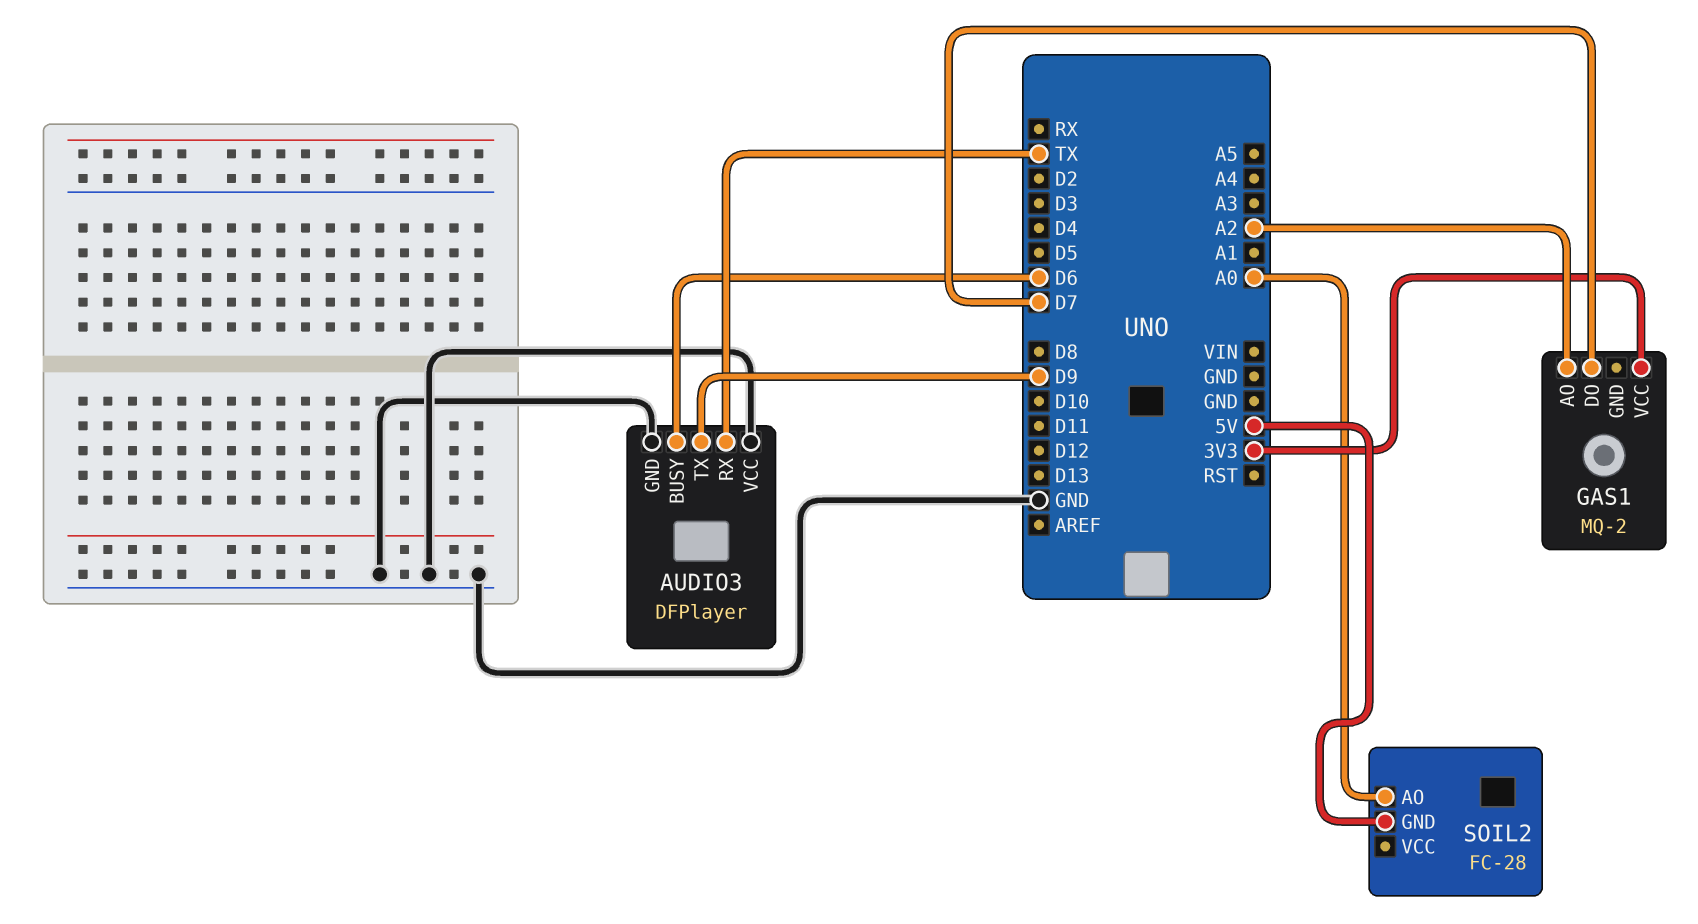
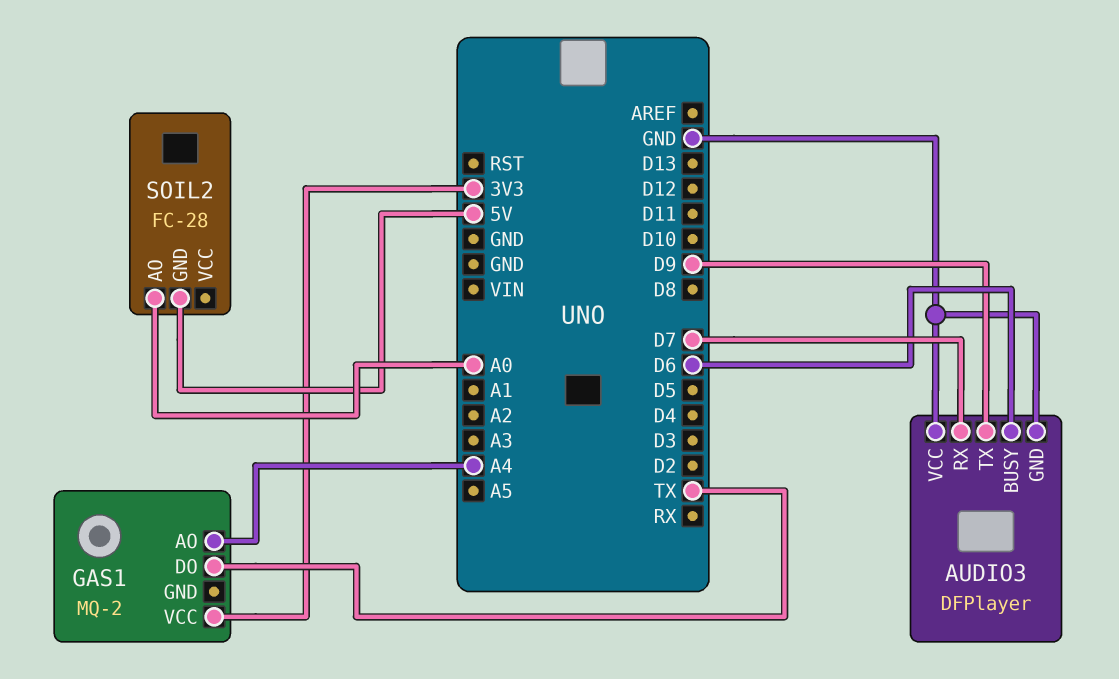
AUDIO3 pin RX: TX -> D7
GAS1 pin AO: A2 -> A4
GAS1 pin DO: D7 -> TX

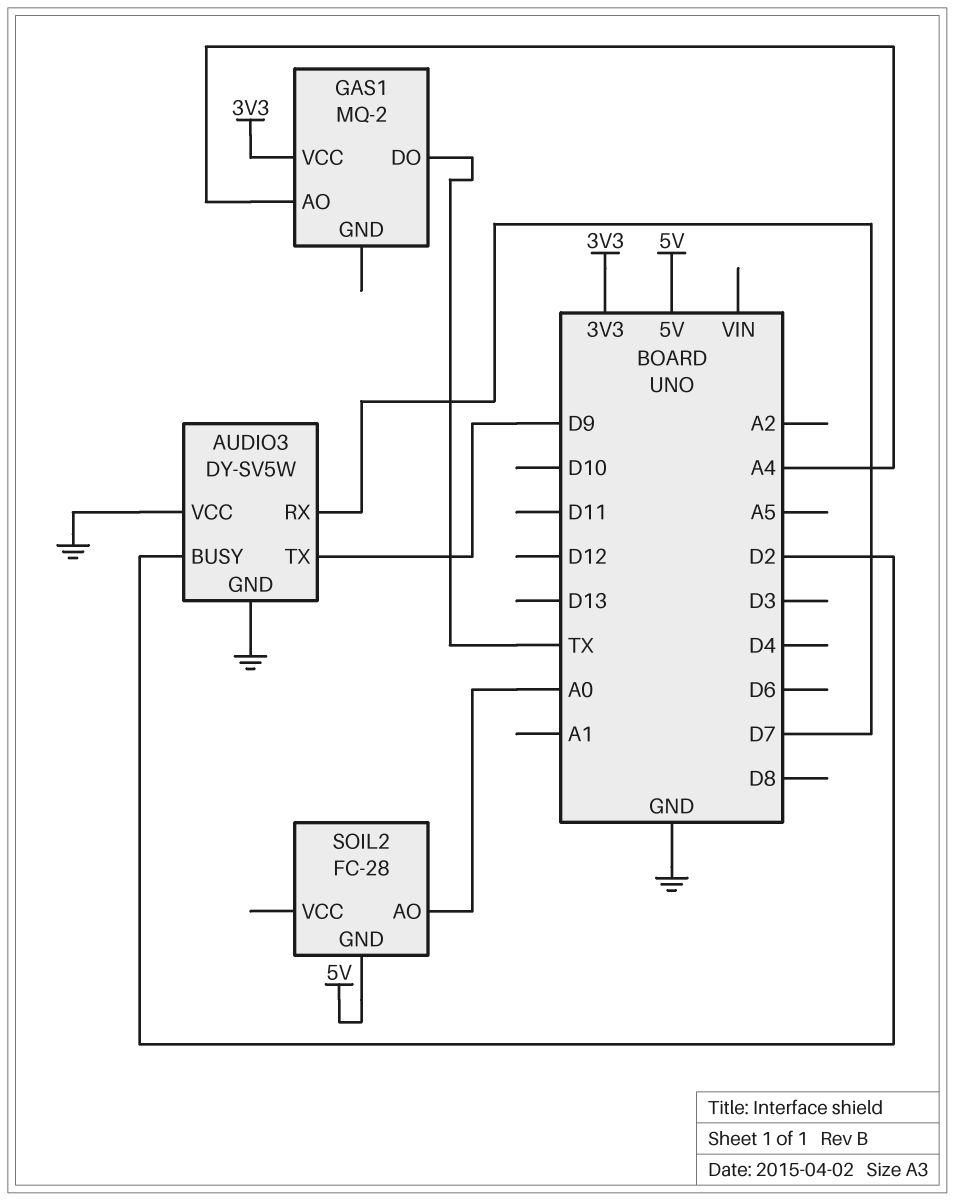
AUDIO3: DFPlayer -> DY-SV5W
AUDIO3 pin BUSY: D6 -> D2

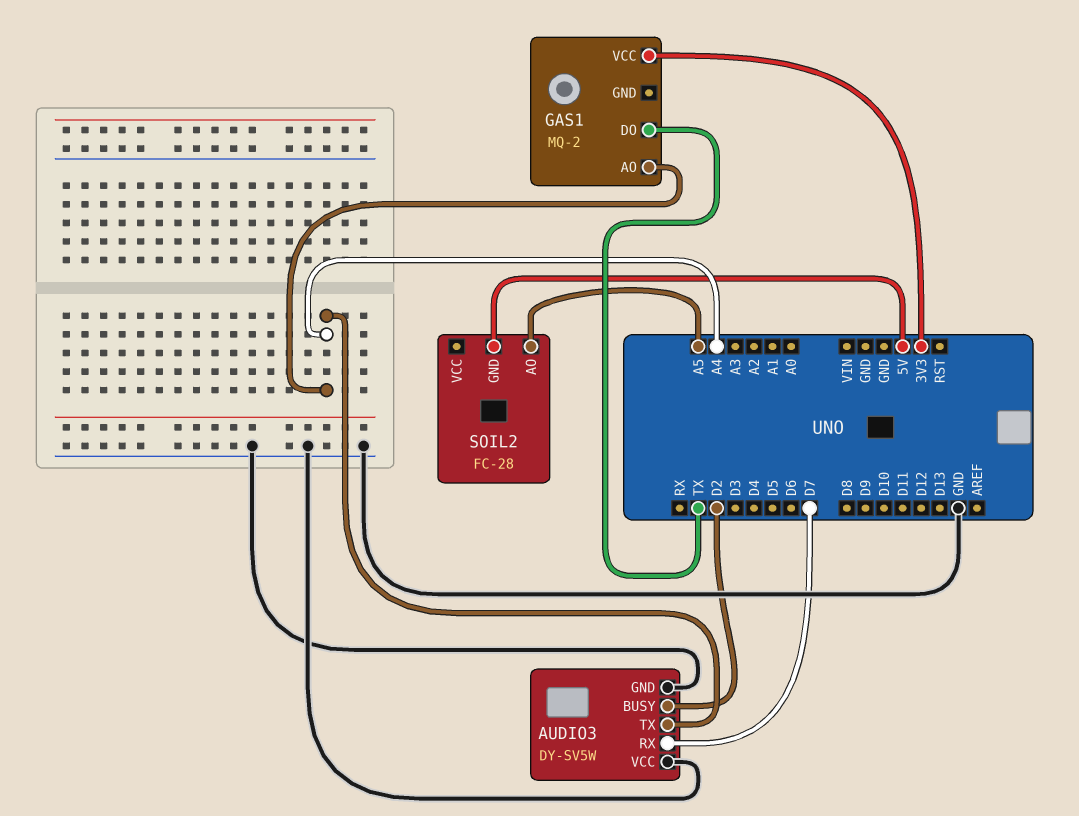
AUDIO3 pin TX: D9 -> A4
SOIL2 pin AO: A0 -> A5

